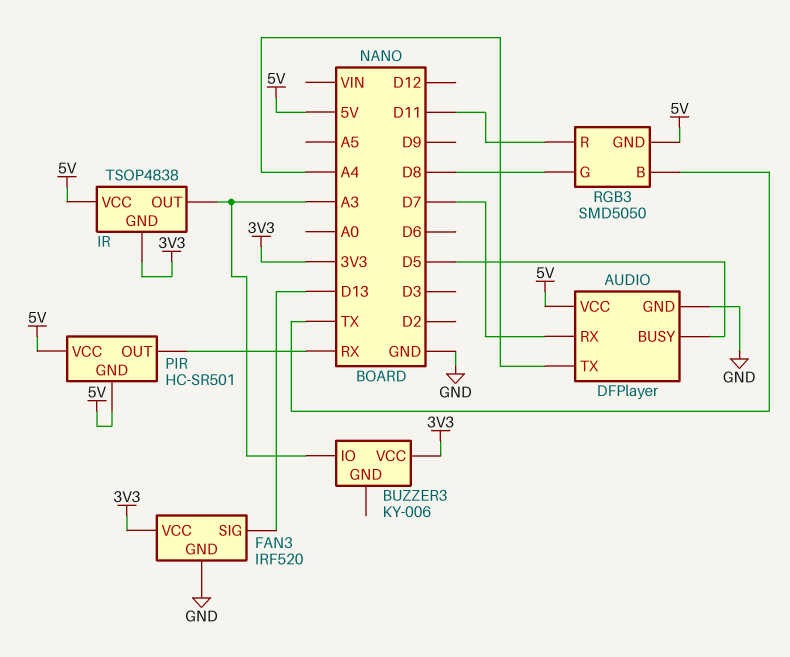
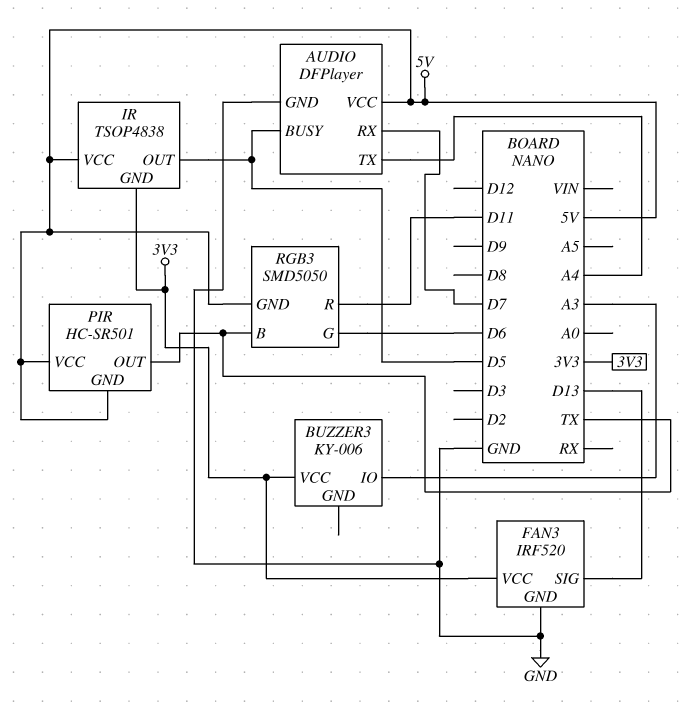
IR pin OUT: A3 -> D5
PIR pin OUT: RX -> TX
RGB3 pin G: D8 -> D6

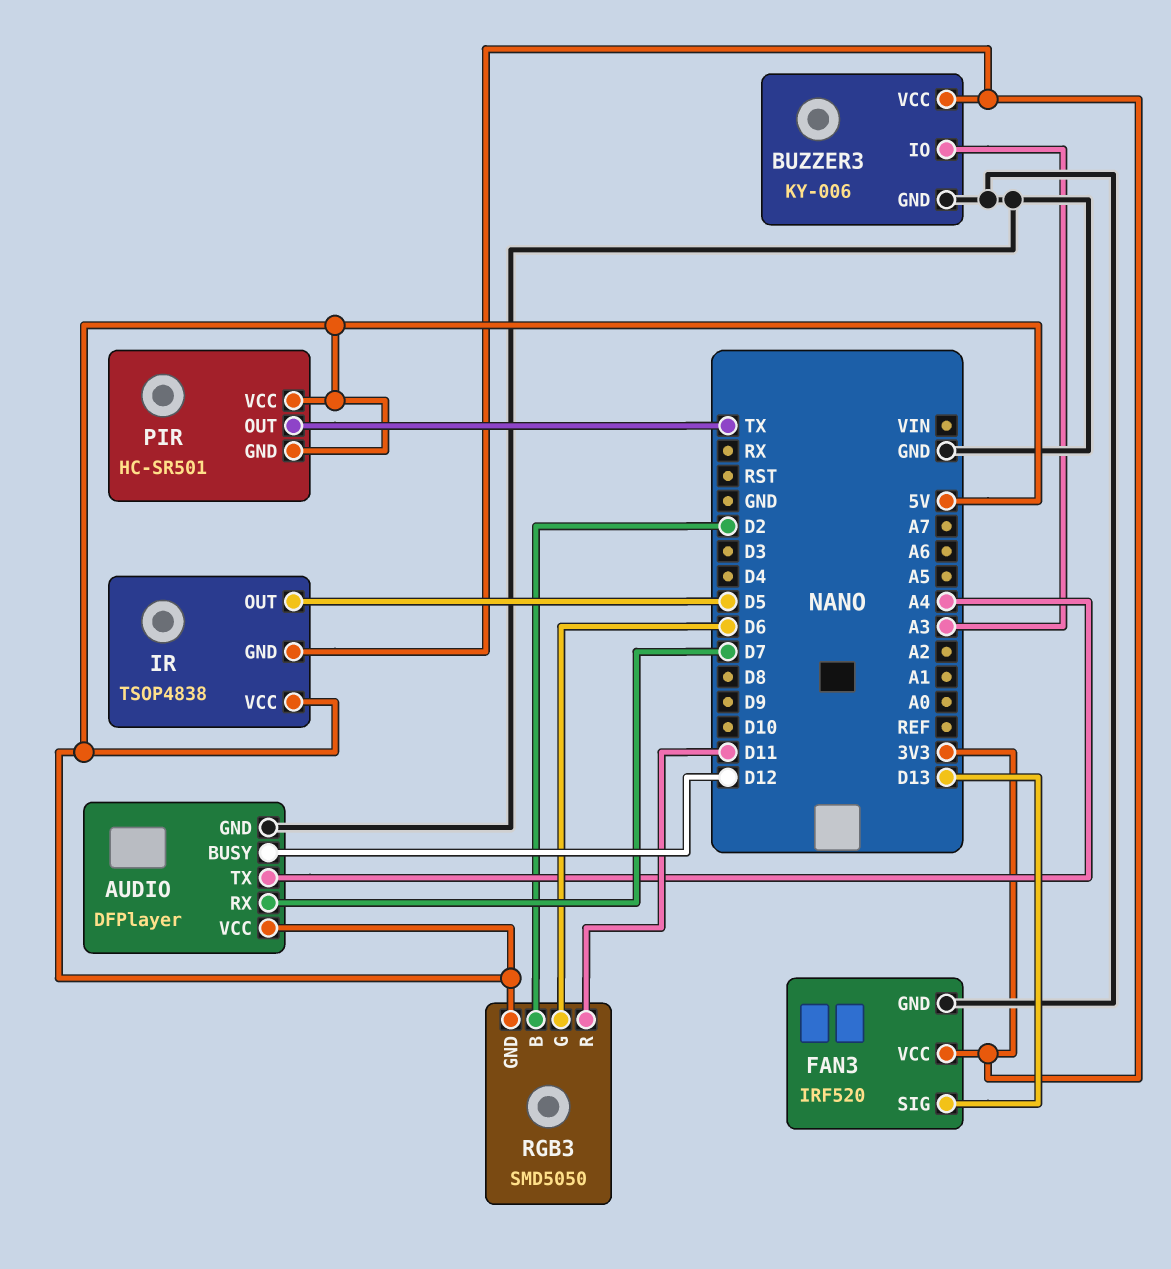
AUDIO pin BUSY: D5 -> D12
BUZZER3 pin GND: none -> GND
RGB3 pin B: TX -> D2

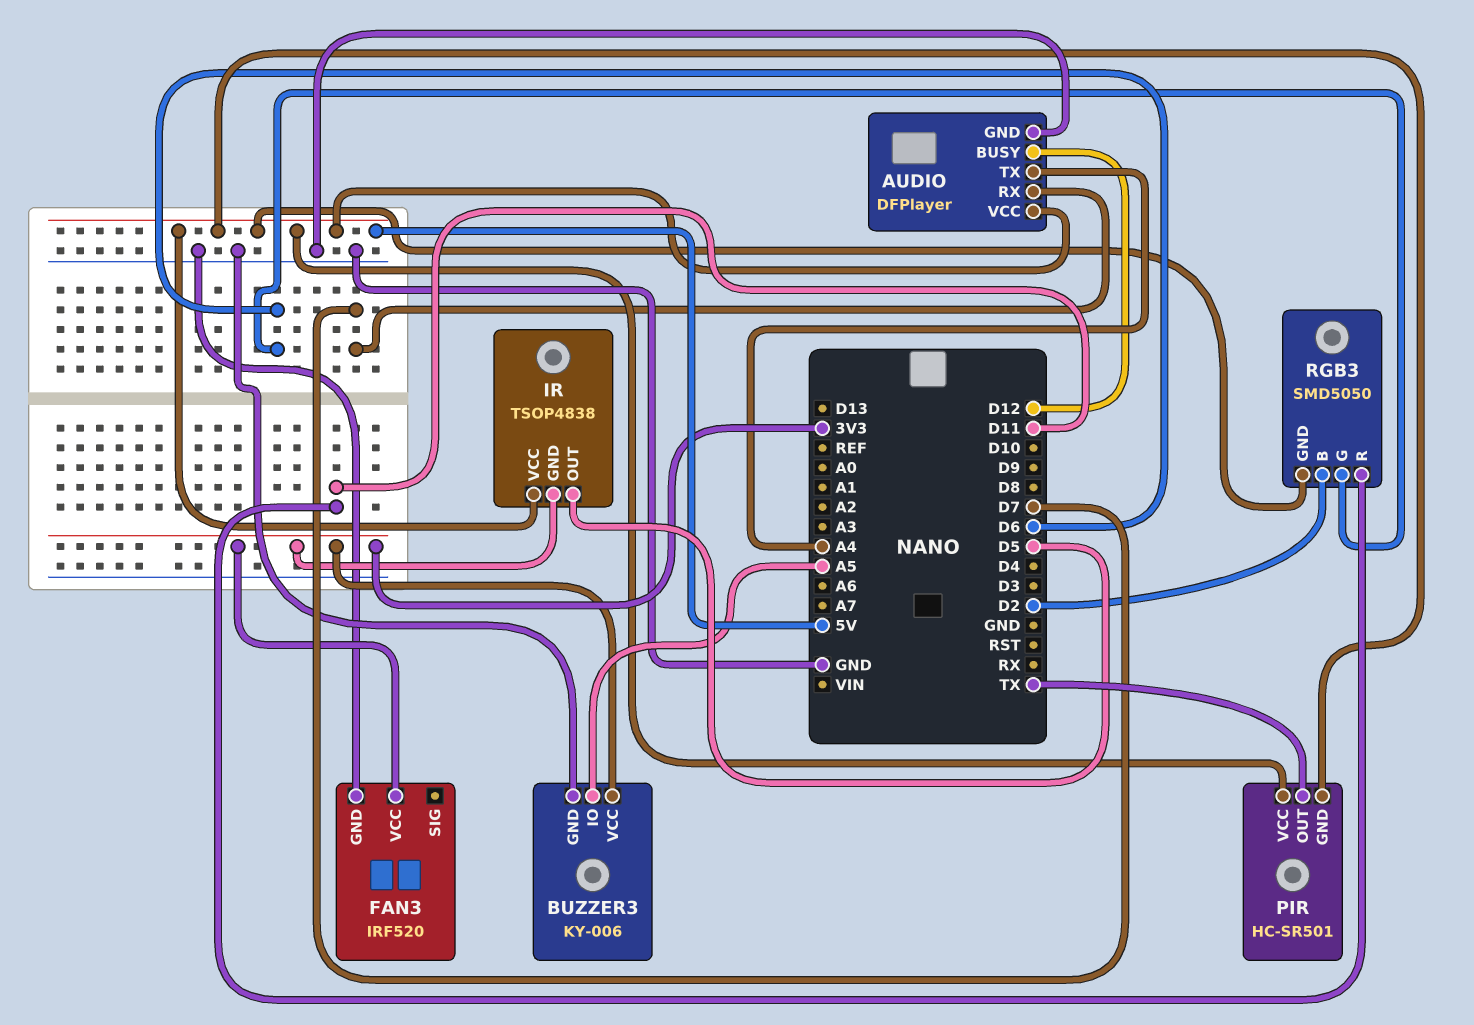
BUZZER3 pin IO: A3 -> A5
FAN3 pin SIG: D13 -> none

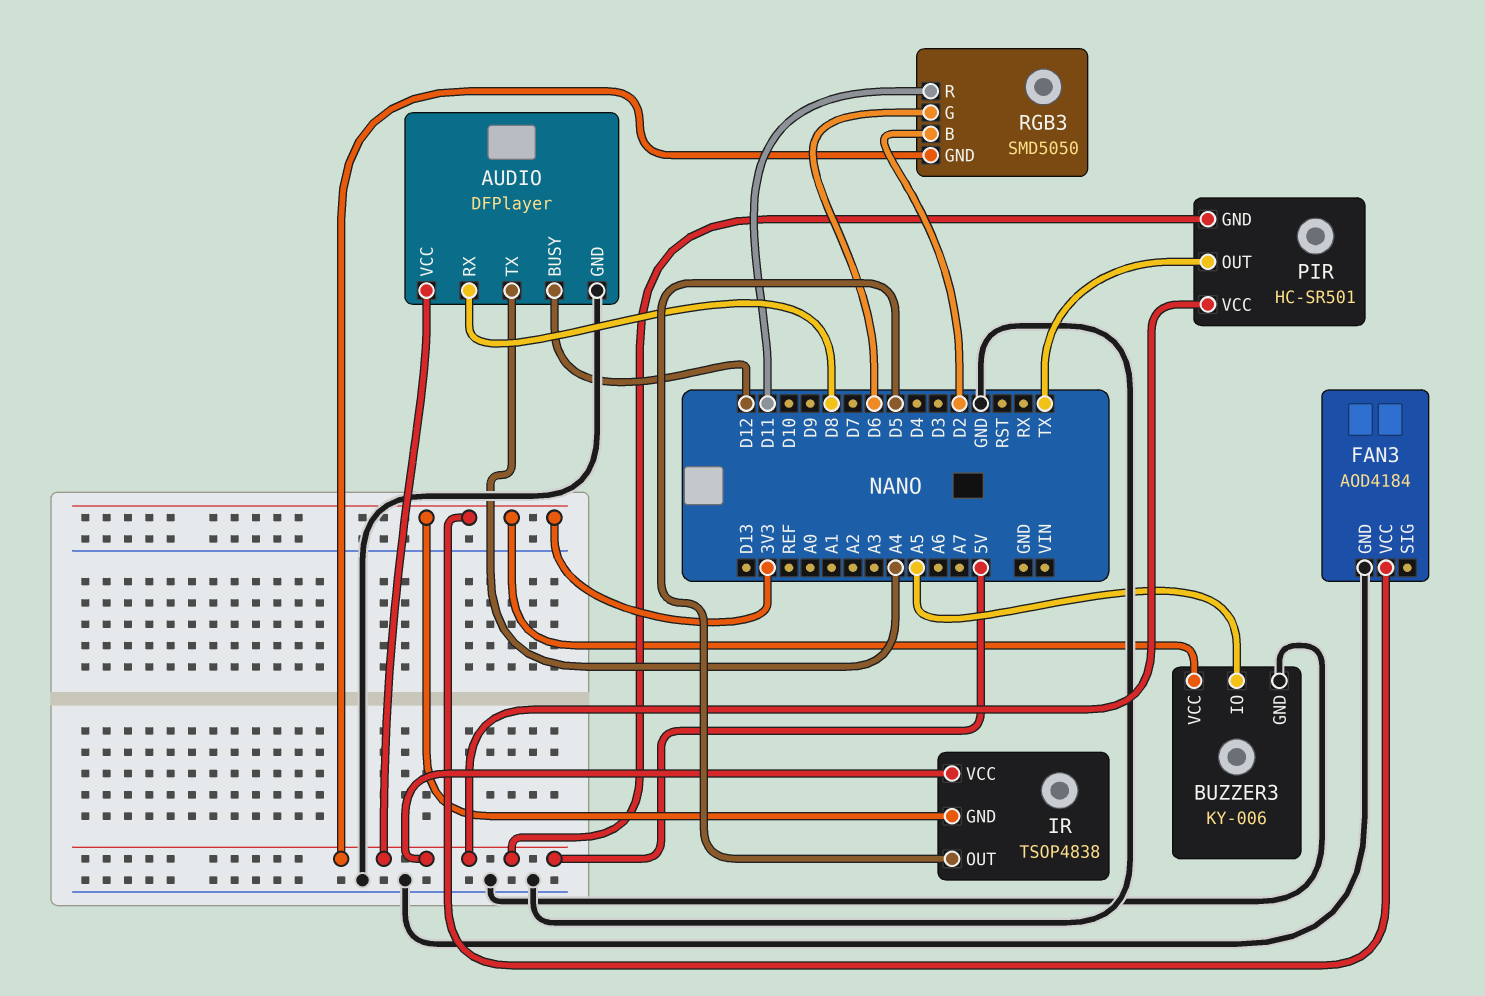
AUDIO pin RX: D7 -> D8
FAN3: IRF520 -> AOD4184

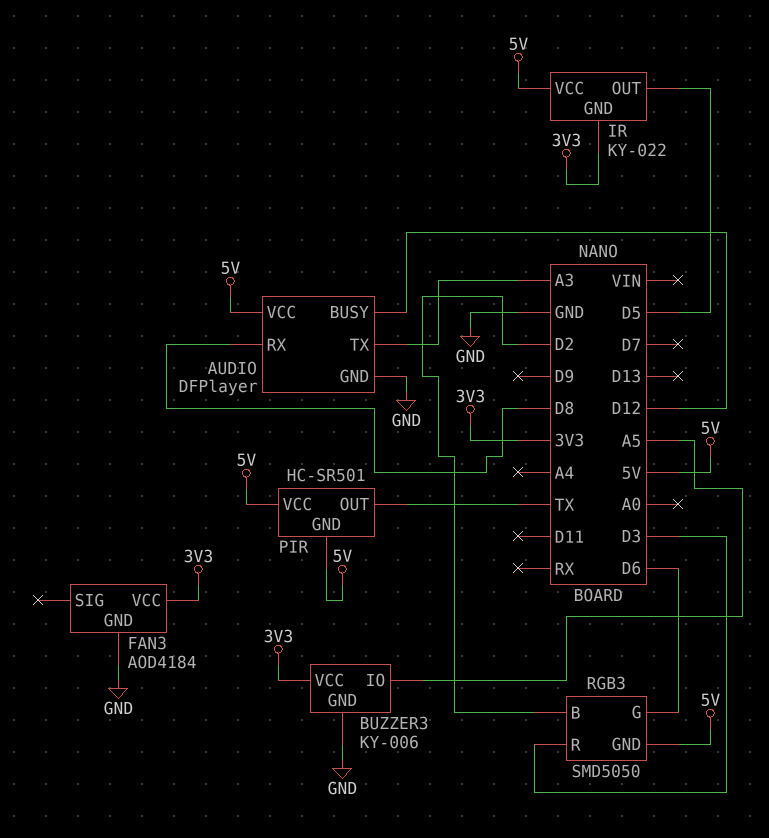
AUDIO pin TX: A4 -> A3
IR: TSOP4838 -> KY-022
RGB3 pin R: D11 -> D3

